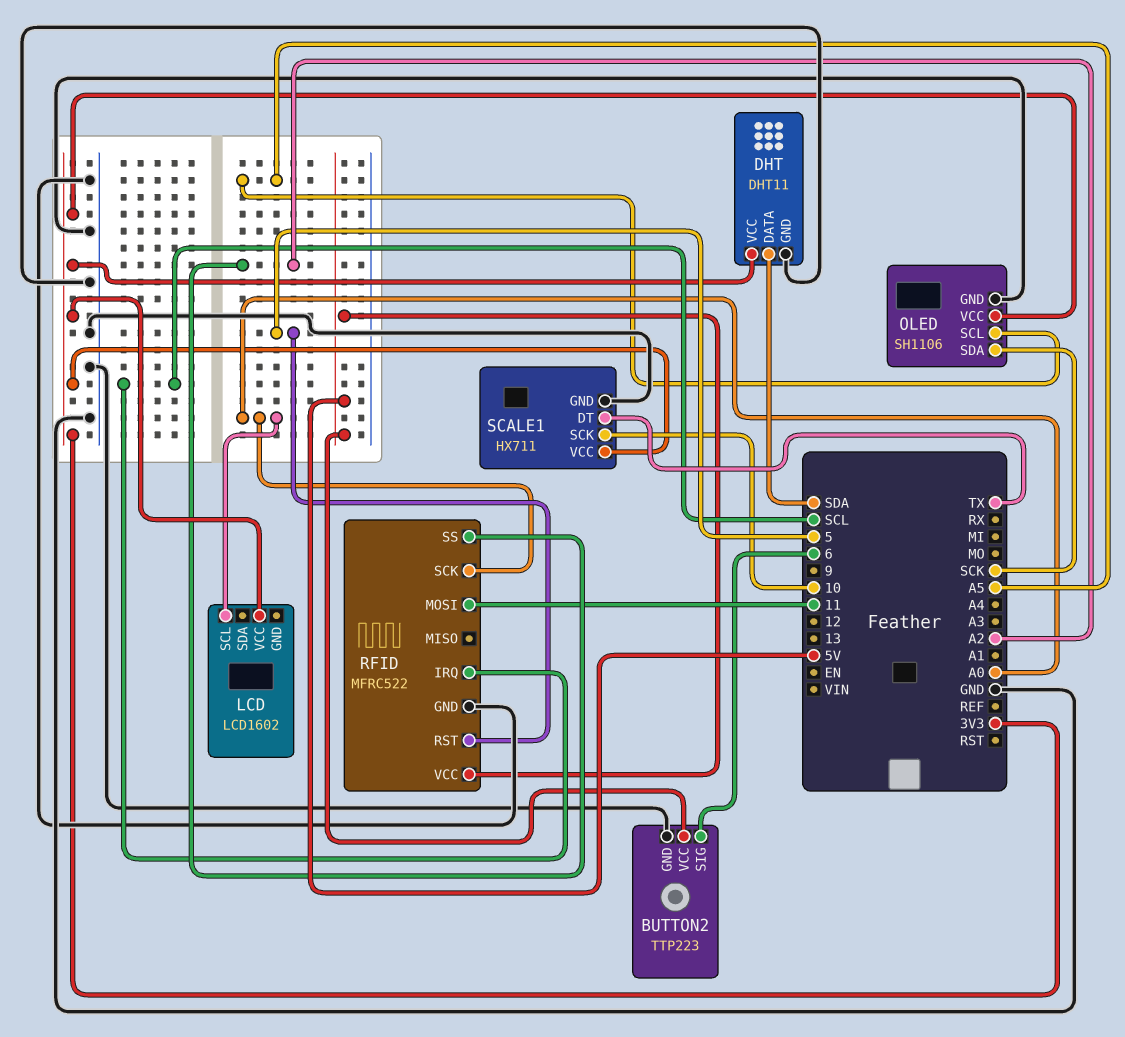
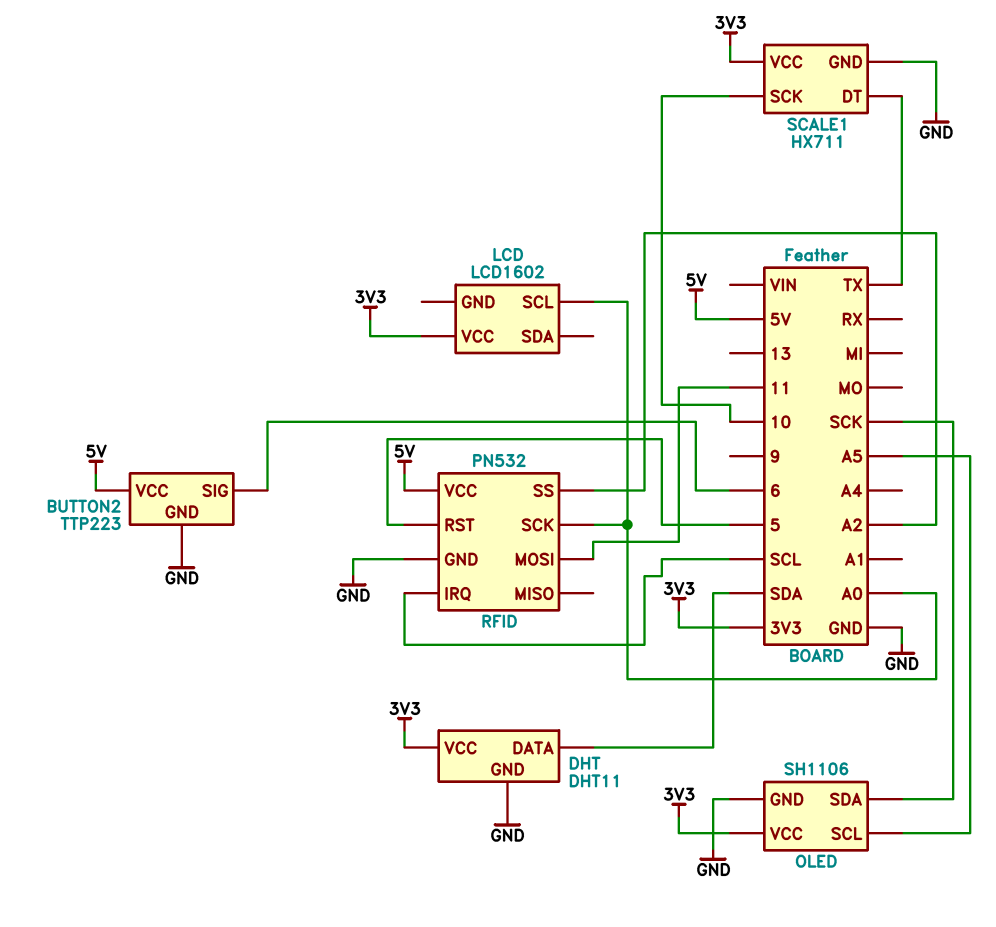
RFID: MFRC522 -> PN532

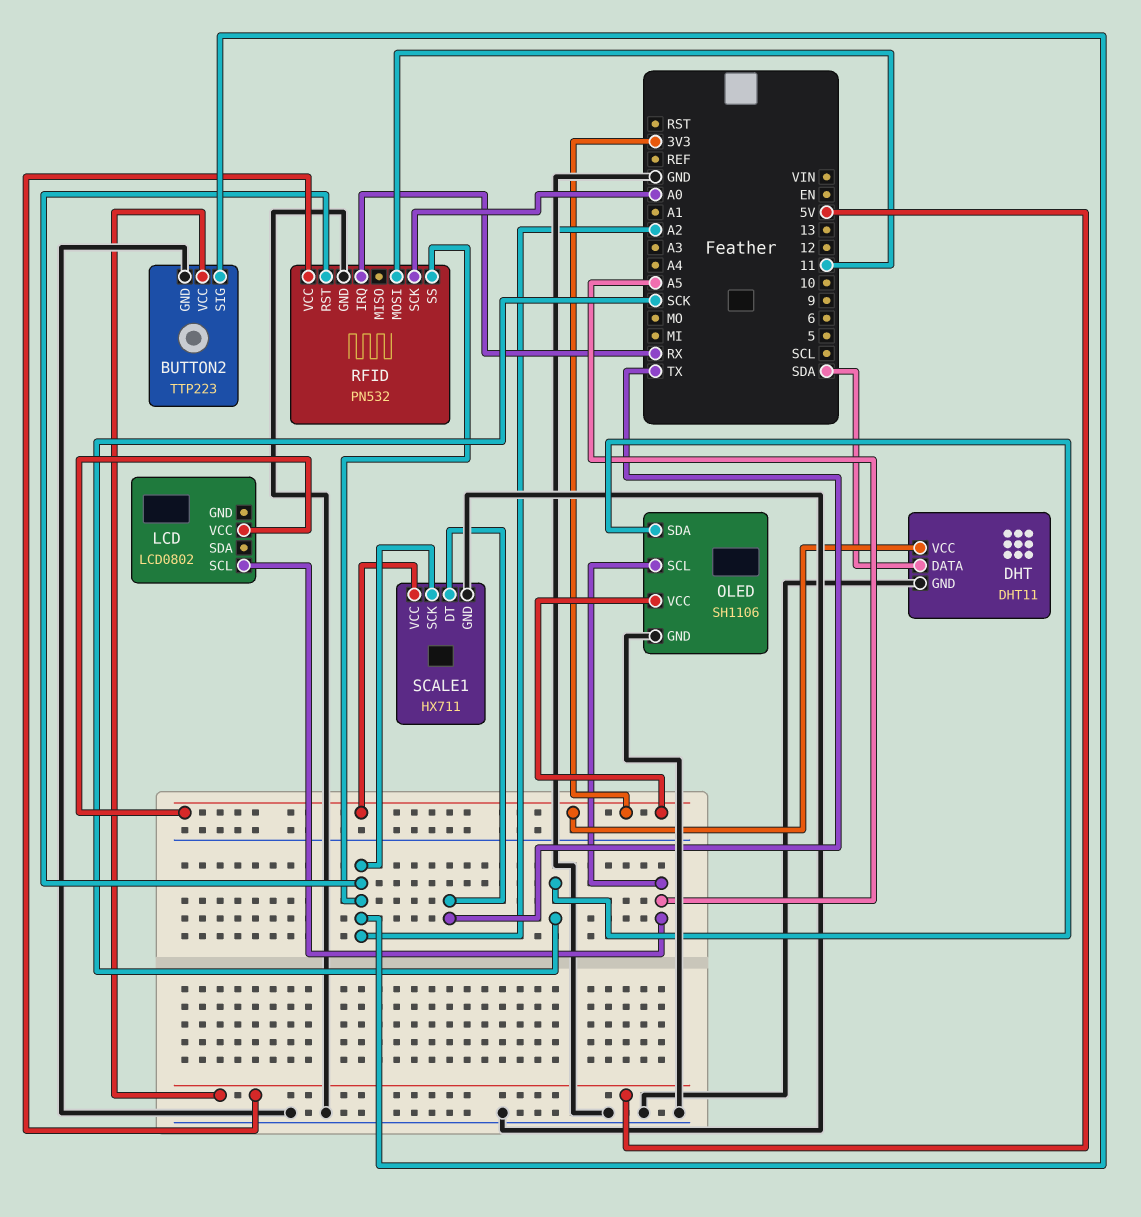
BUTTON2 pin SIG: 6 -> A2
LCD: LCD1602 -> LCD0802
LCD pin SCL: A0 -> A5
RFID pin IRQ: SCL -> RX
RFID pin RST: 5 -> A2
SCALE1 pin SCK: 10 -> A2

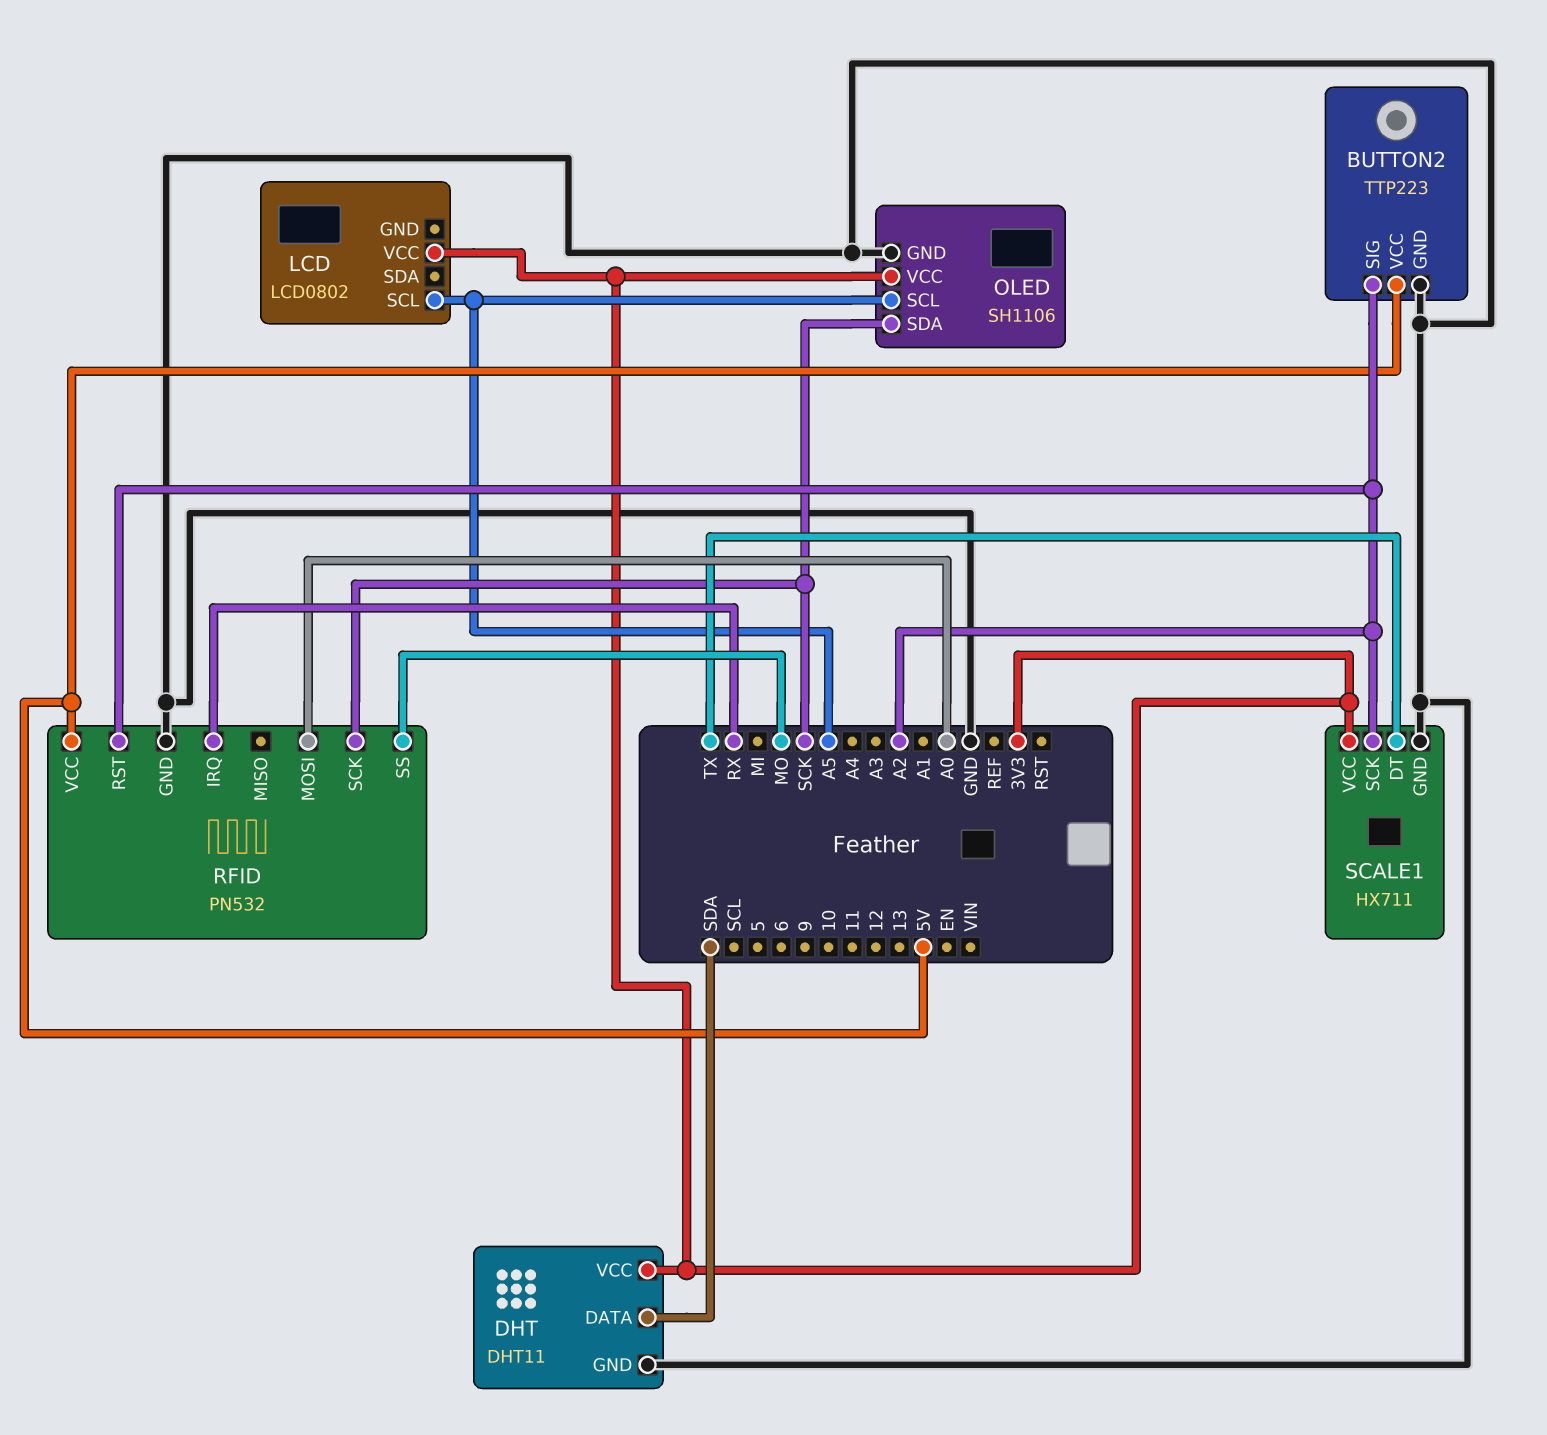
RFID pin MOSI: 11 -> A0
RFID pin SCK: A0 -> SCK
RFID pin SS: A2 -> MO

